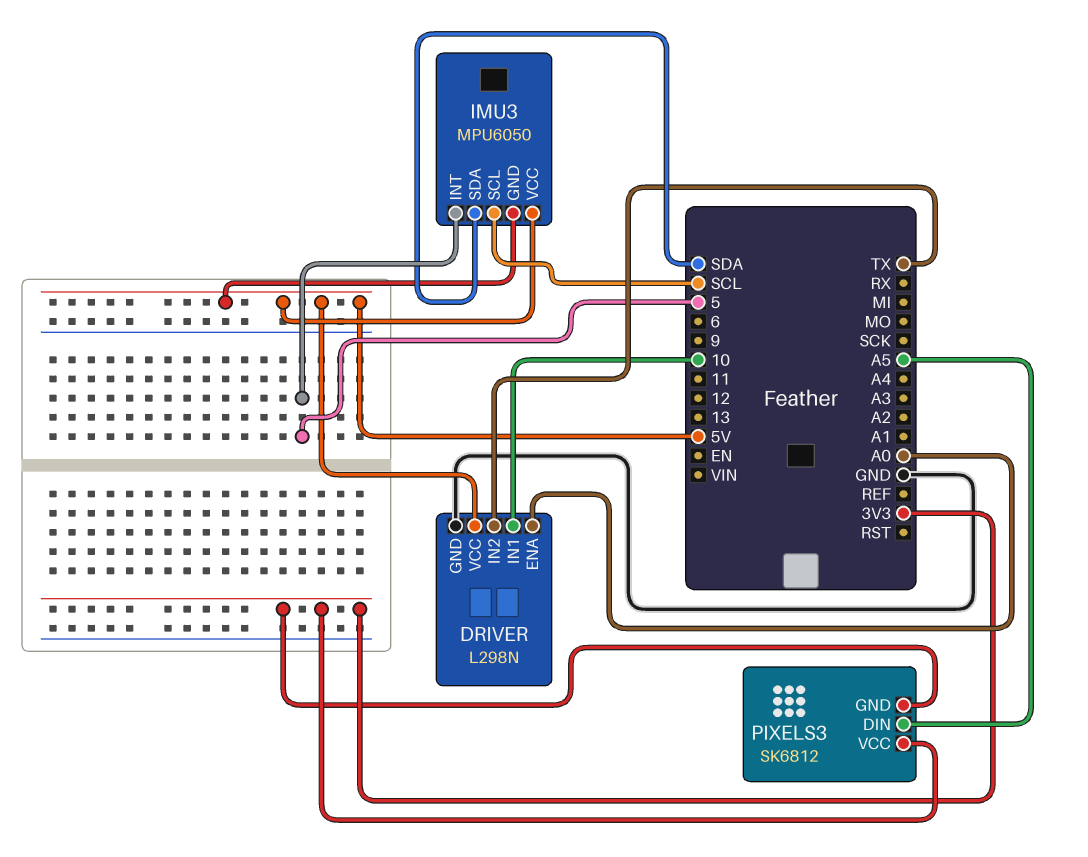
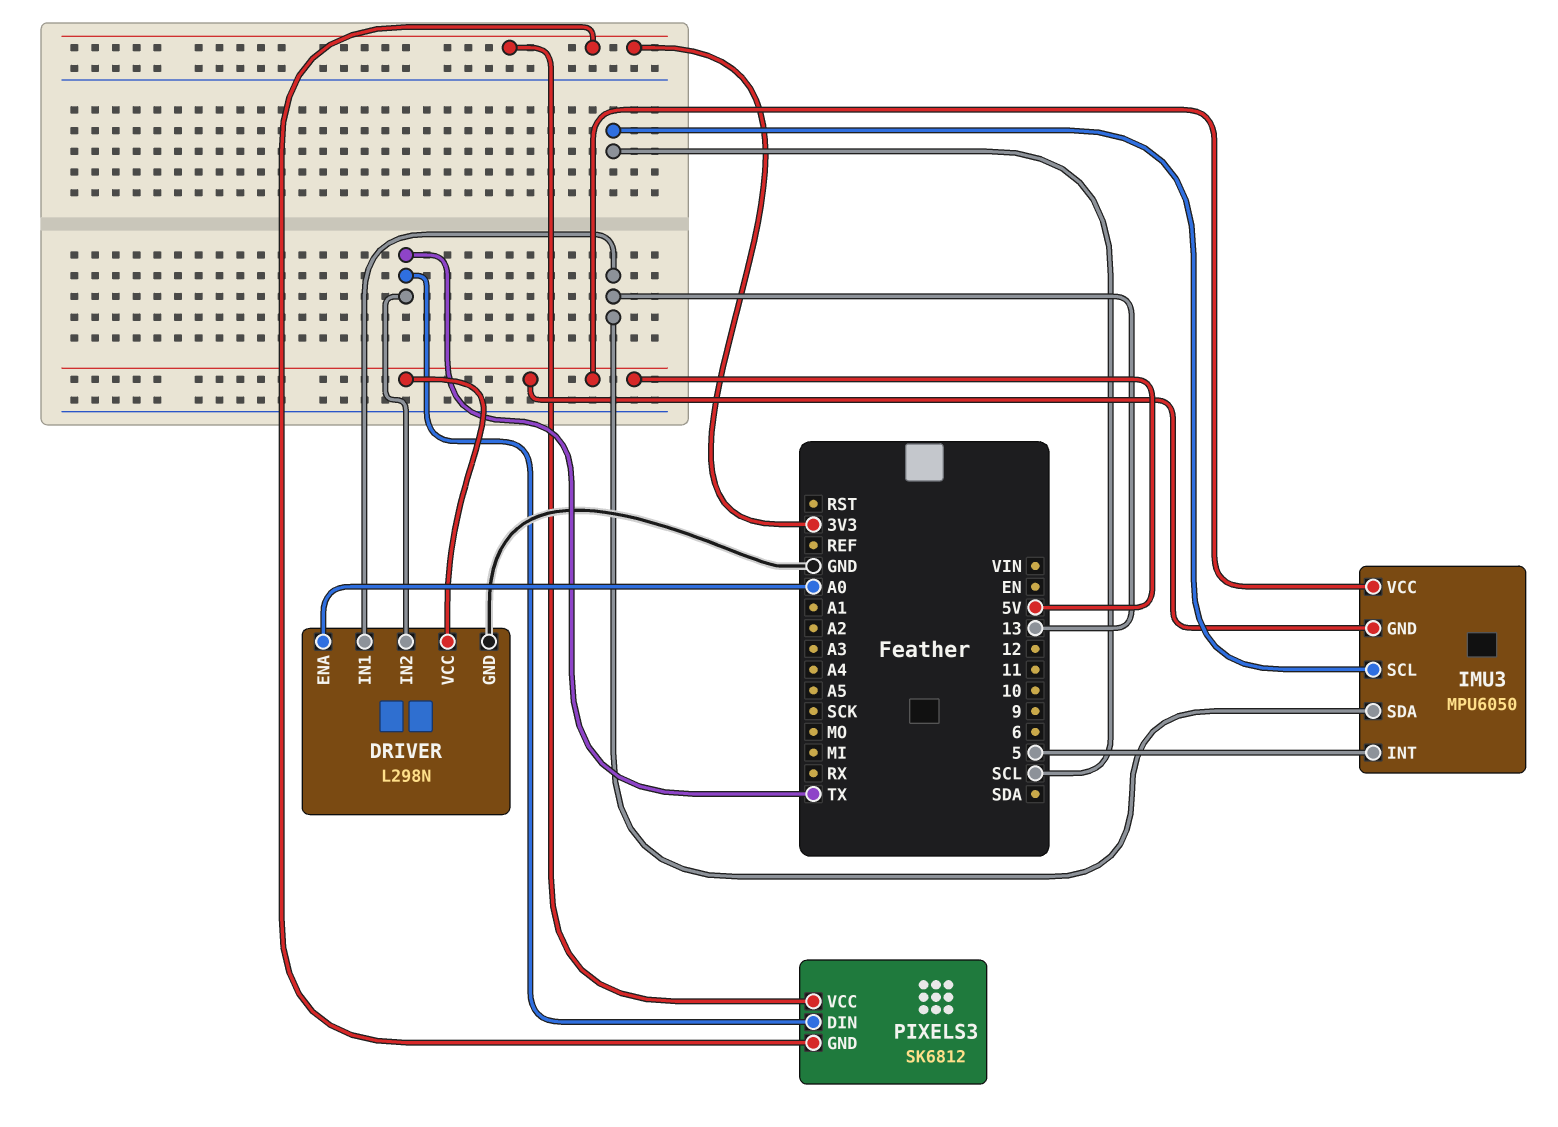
DRIVER pin IN1: 10 -> 13
IMU3 pin SDA: SDA -> 13
PIXELS3 pin DIN: A5 -> TX

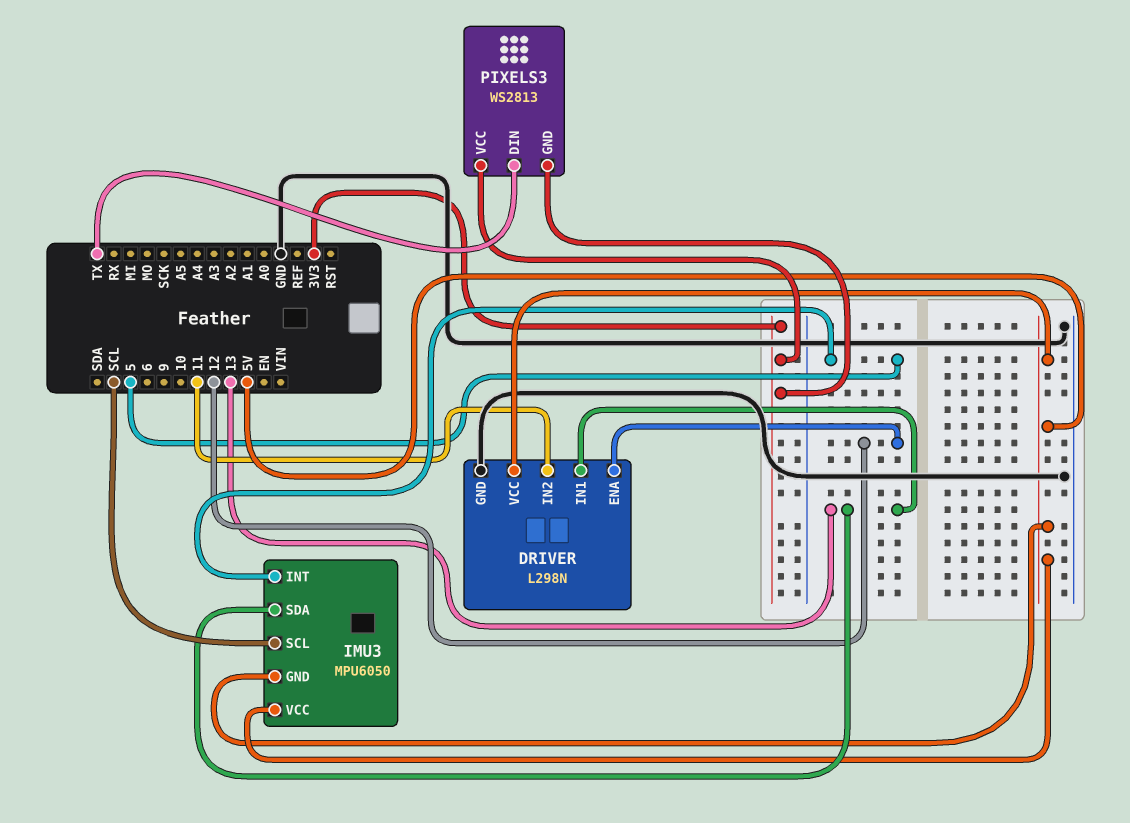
DRIVER pin ENA: A0 -> 12
DRIVER pin IN2: TX -> 11
PIXELS3: SK6812 -> WS2813

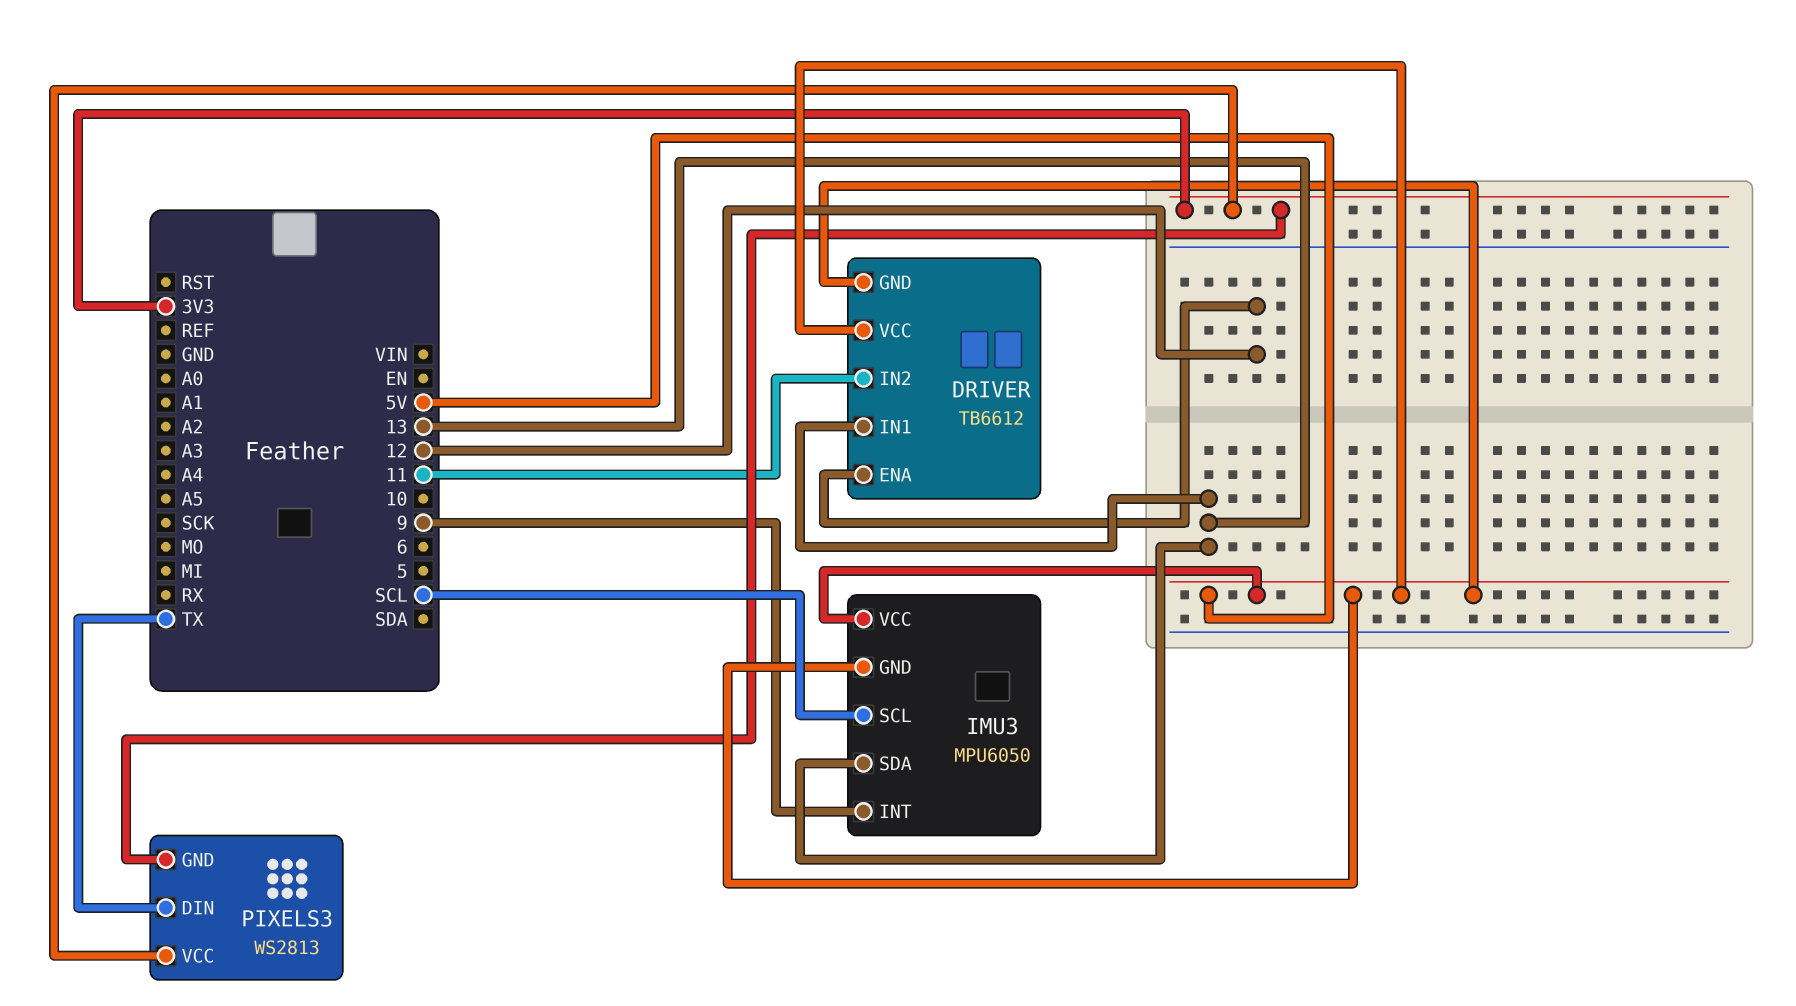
DRIVER: L298N -> TB6612
DRIVER pin GND: GND -> 5V
IMU3 pin INT: 5 -> 9

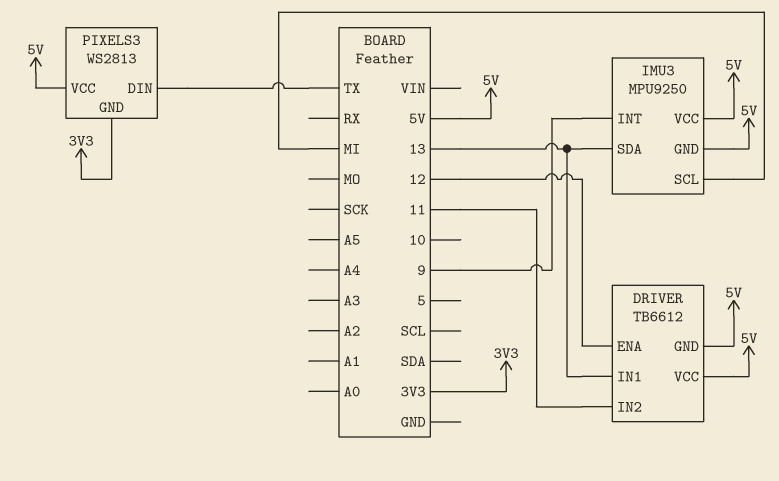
IMU3: MPU6050 -> MPU9250
IMU3 pin SCL: SCL -> MI
PIXELS3 pin VCC: 3V3 -> 5V

